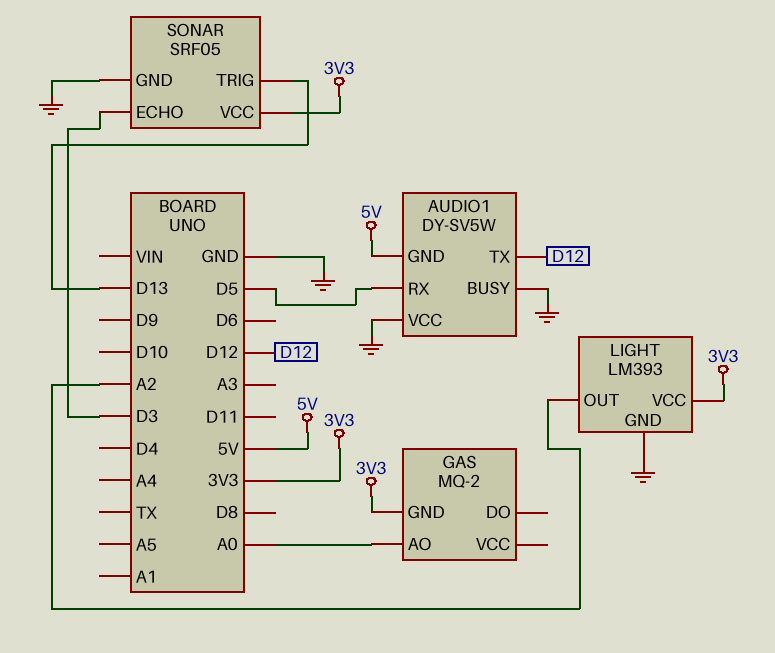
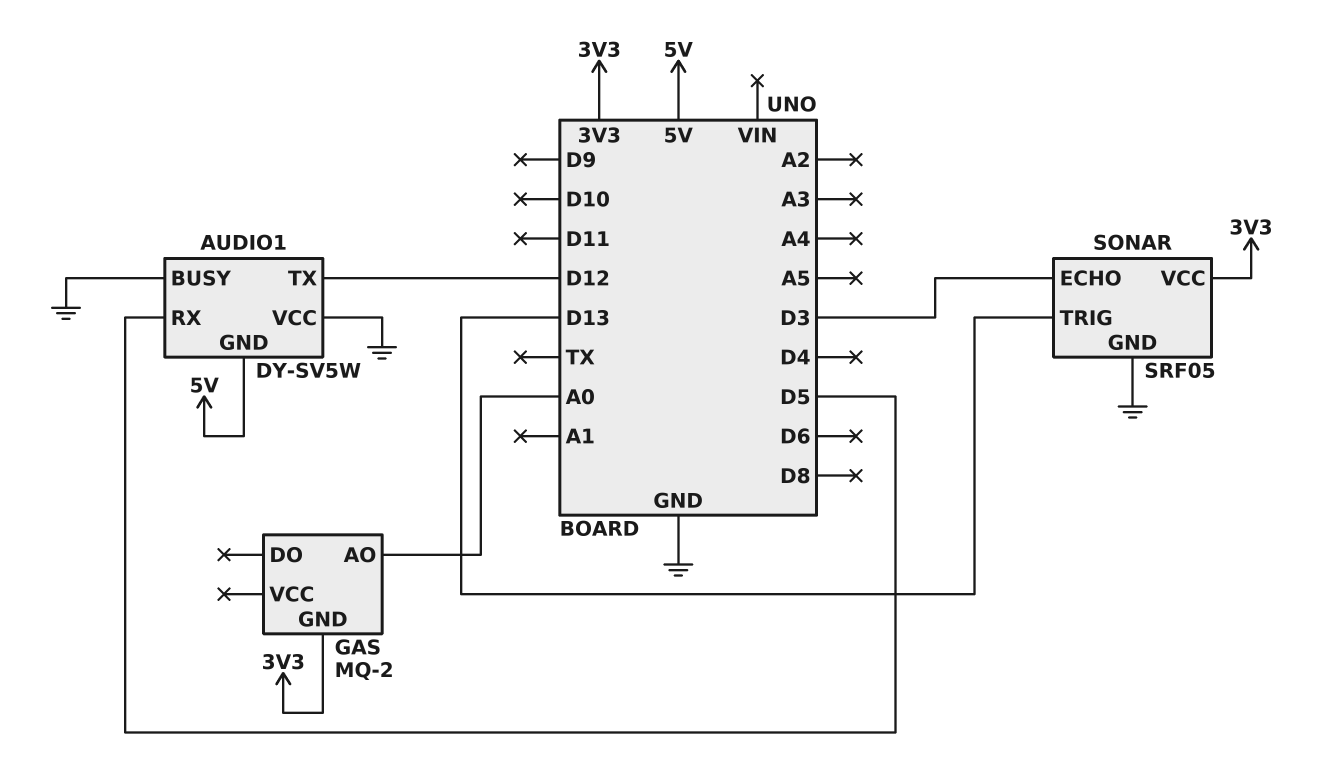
LIGHT: LM393 -> none
LIGHT pin GND: GND -> none
LIGHT pin OUT: A2 -> none
LIGHT pin VCC: 3V3 -> none

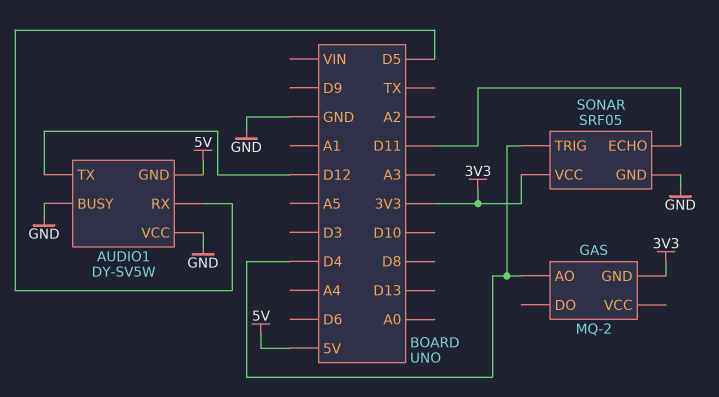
GAS pin AO: A0 -> D4
SONAR pin ECHO: D3 -> D11
SONAR pin TRIG: D13 -> D4

